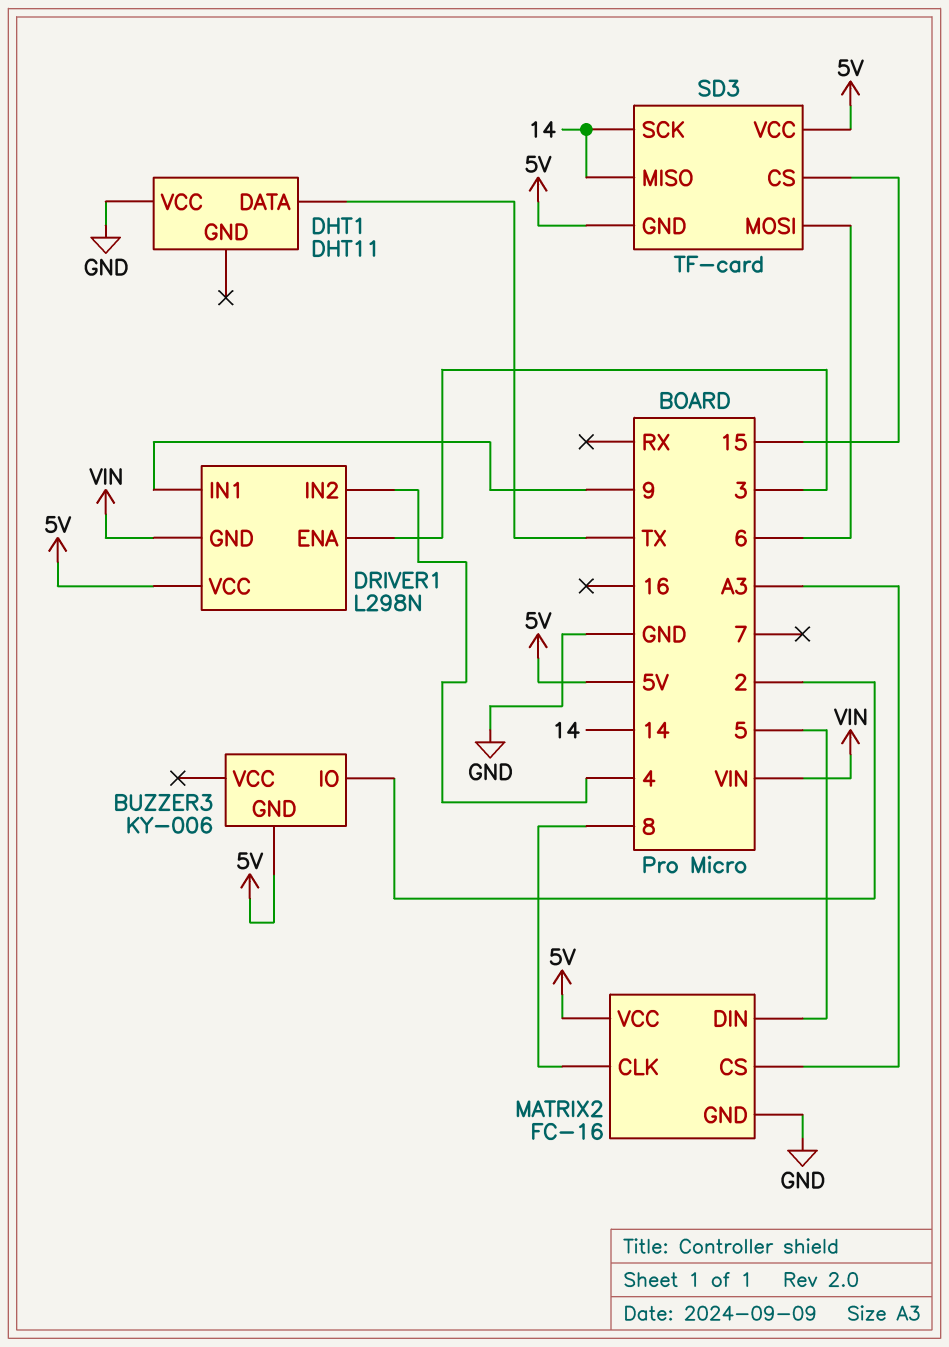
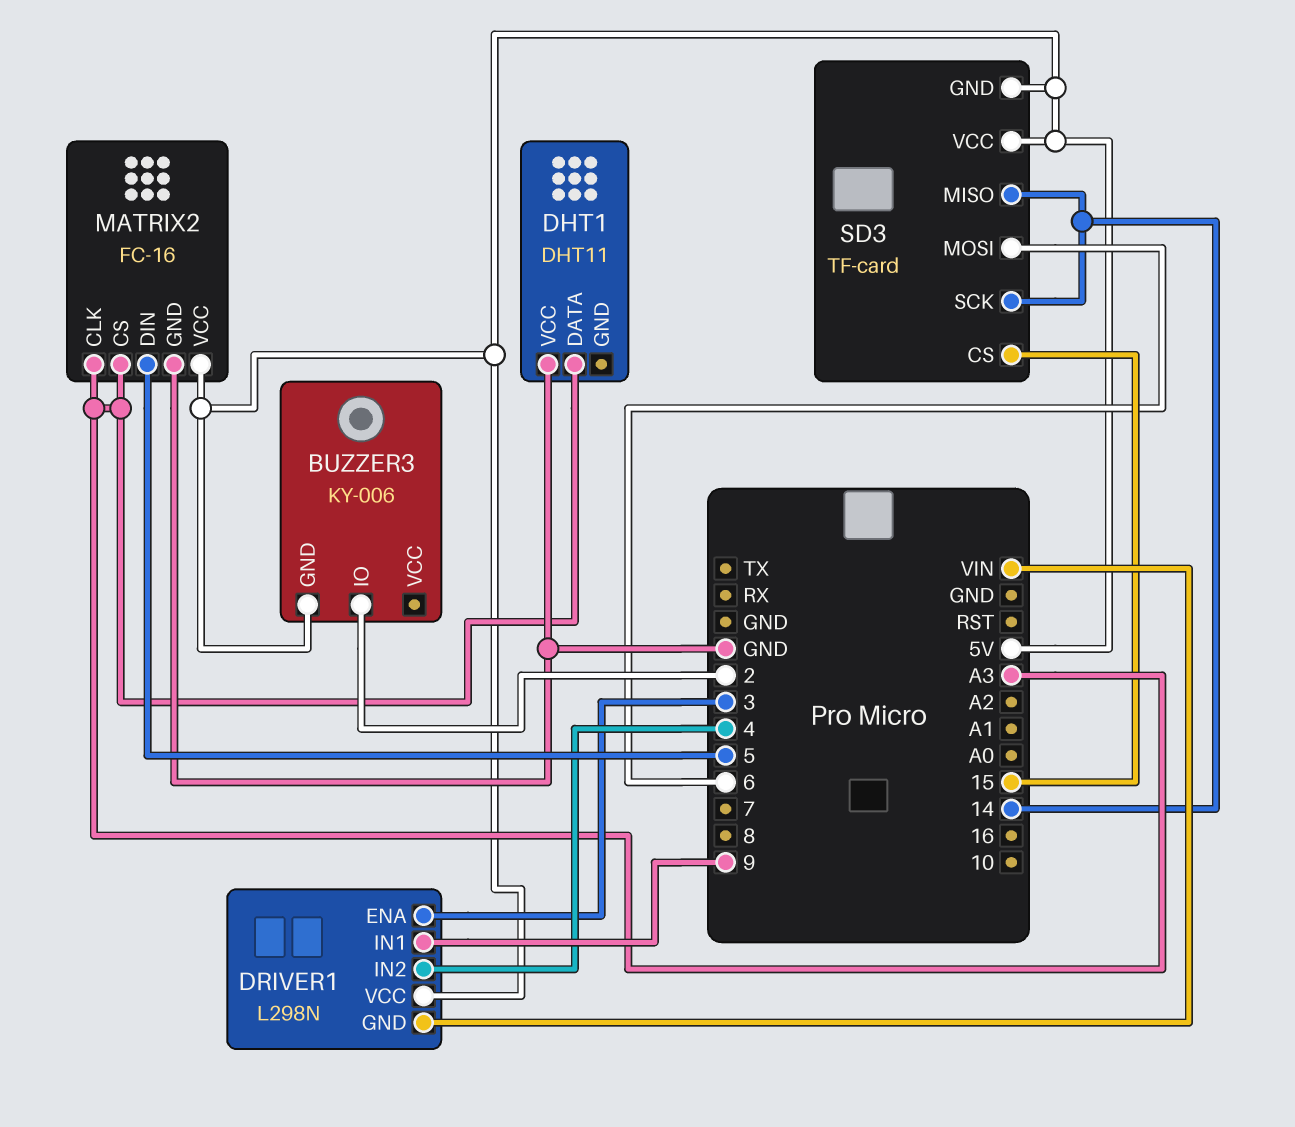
DHT1 pin DATA: TX -> A3
MATRIX2 pin CLK: 8 -> A3

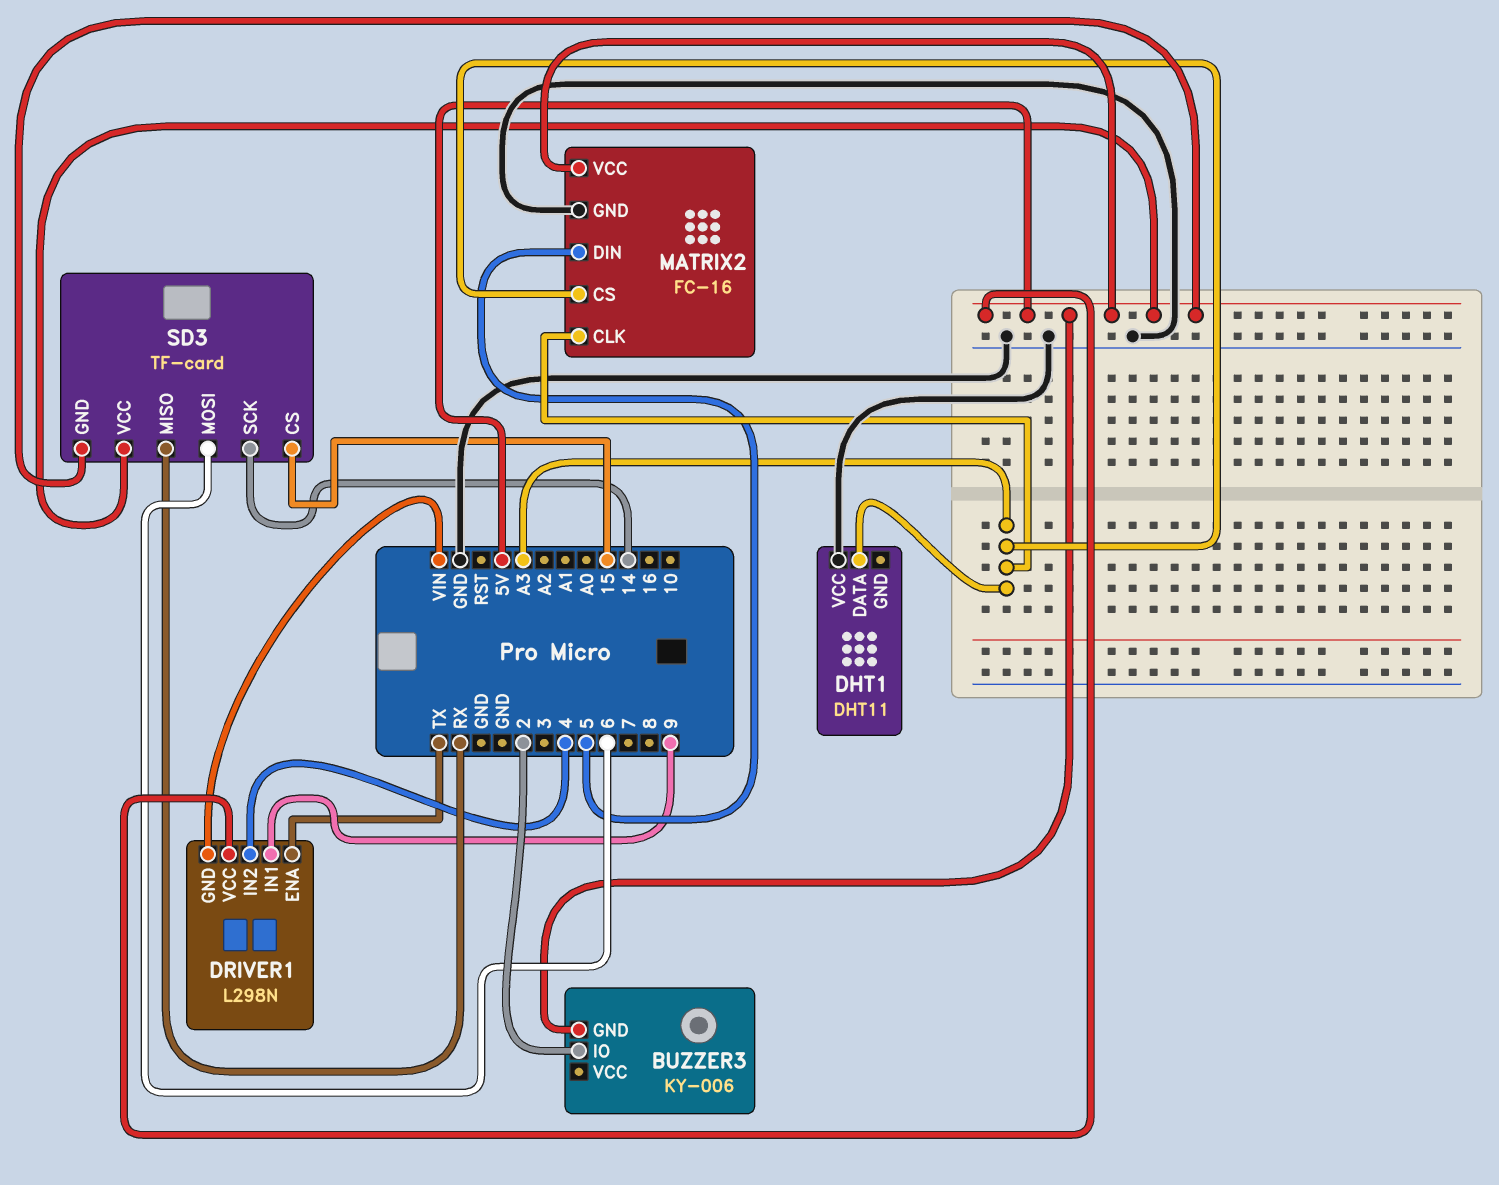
DRIVER1 pin ENA: 3 -> TX
SD3 pin MISO: 14 -> RX

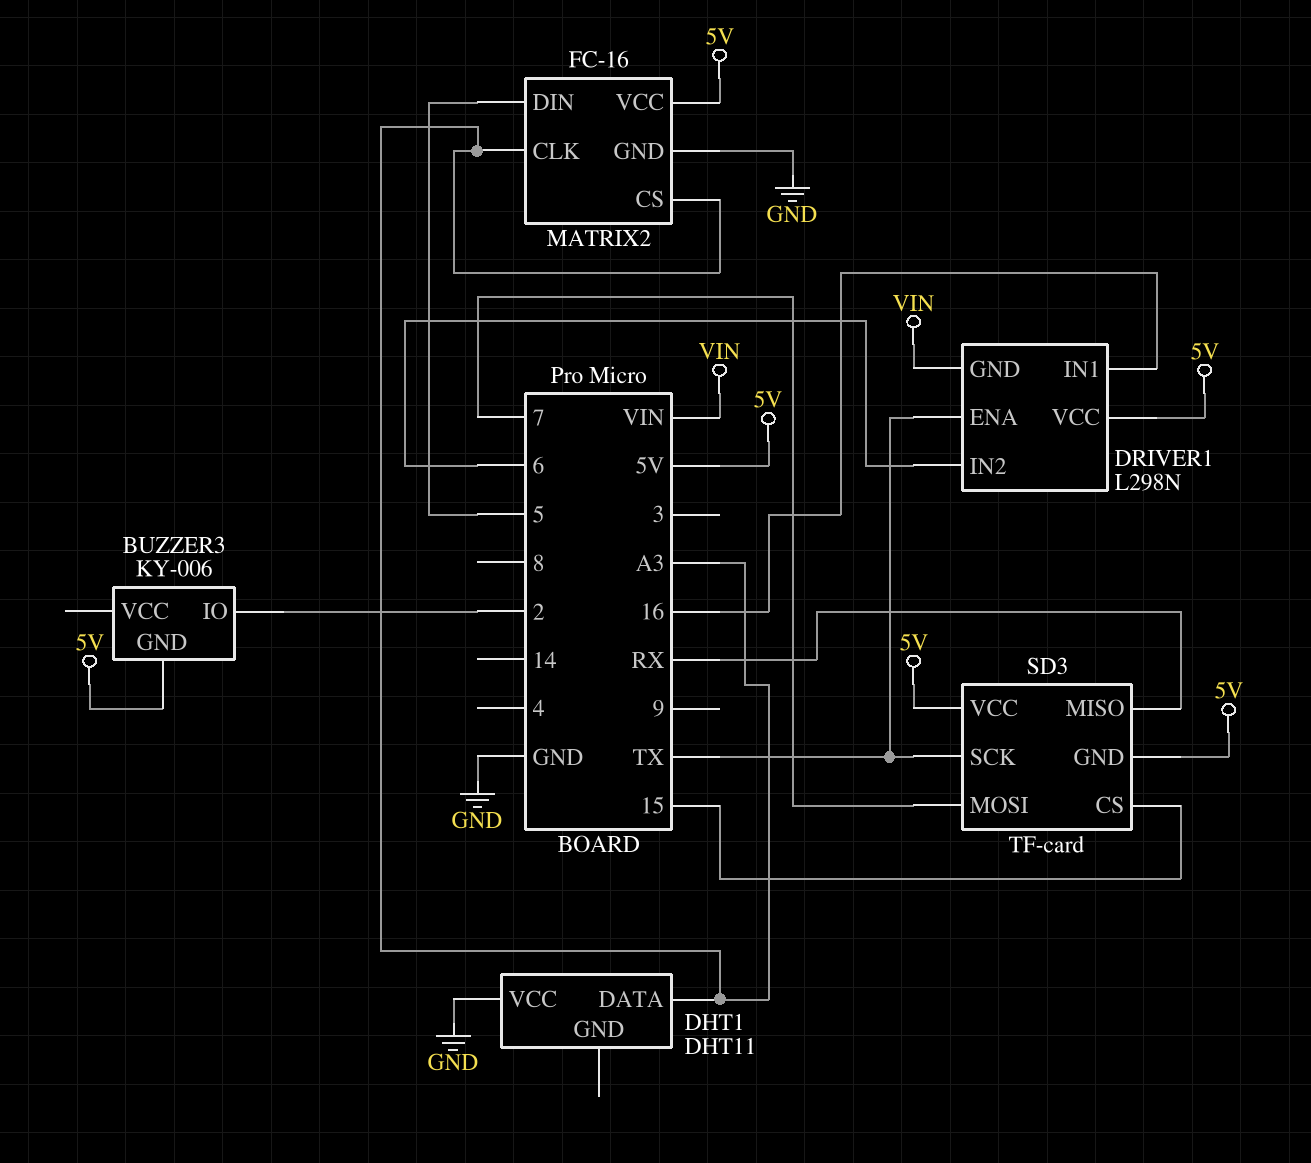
DRIVER1 pin IN1: 9 -> 16
DRIVER1 pin IN2: 4 -> 6
SD3 pin MOSI: 6 -> 7
SD3 pin SCK: 14 -> TX

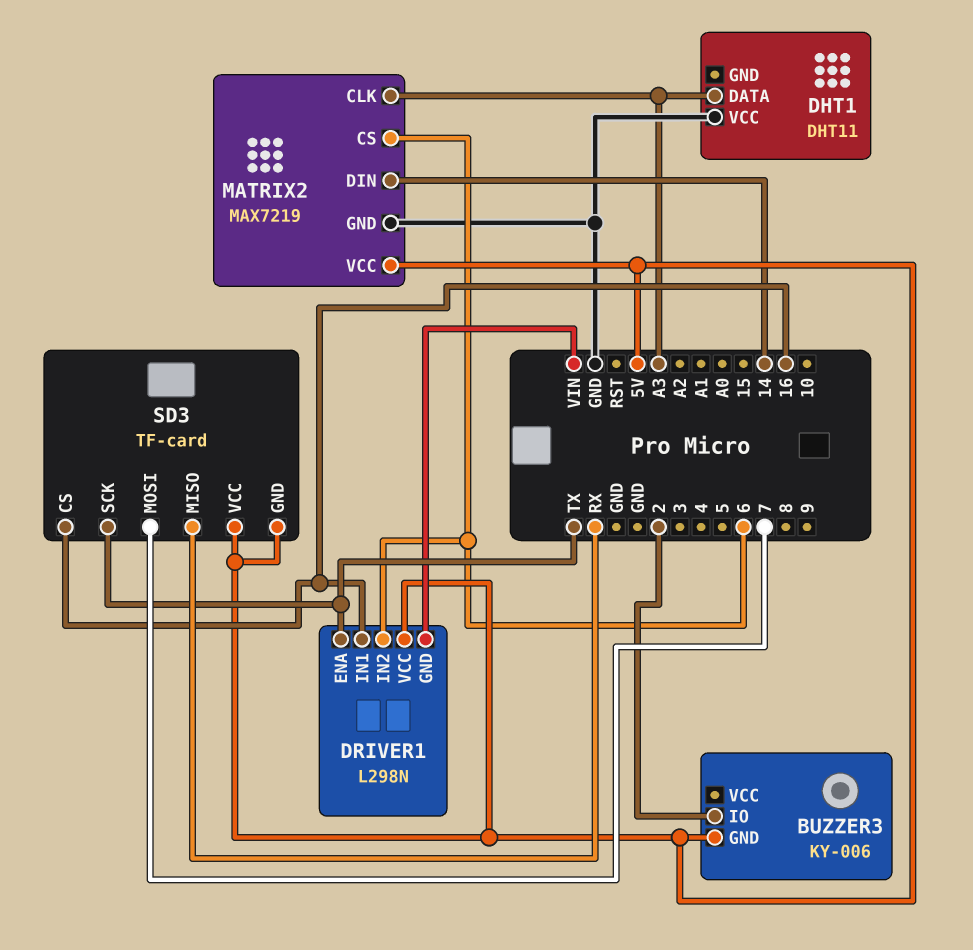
MATRIX2: FC-16 -> MAX7219
MATRIX2 pin CS: A3 -> 6
MATRIX2 pin DIN: 5 -> 14
SD3 pin CS: 15 -> 16

